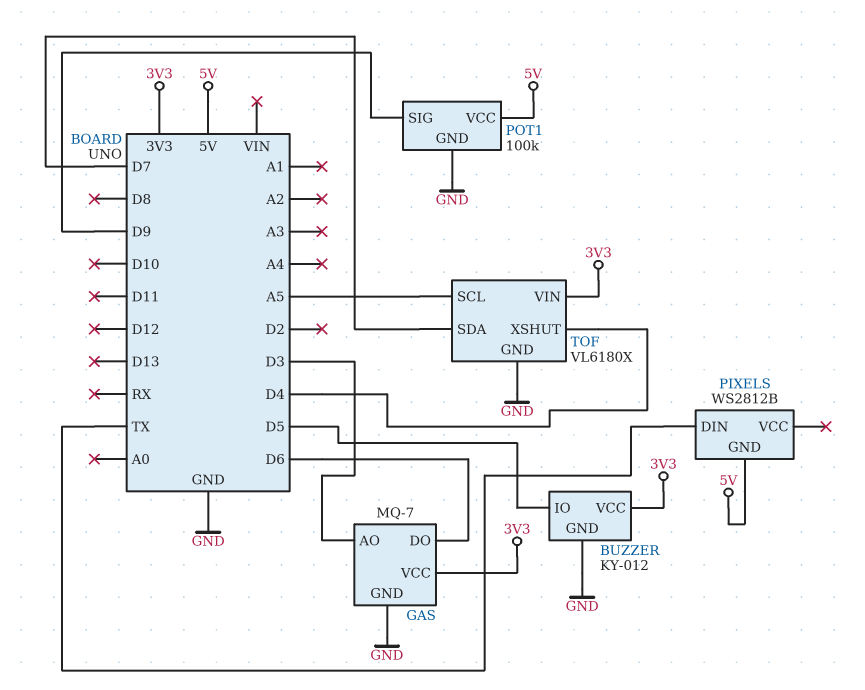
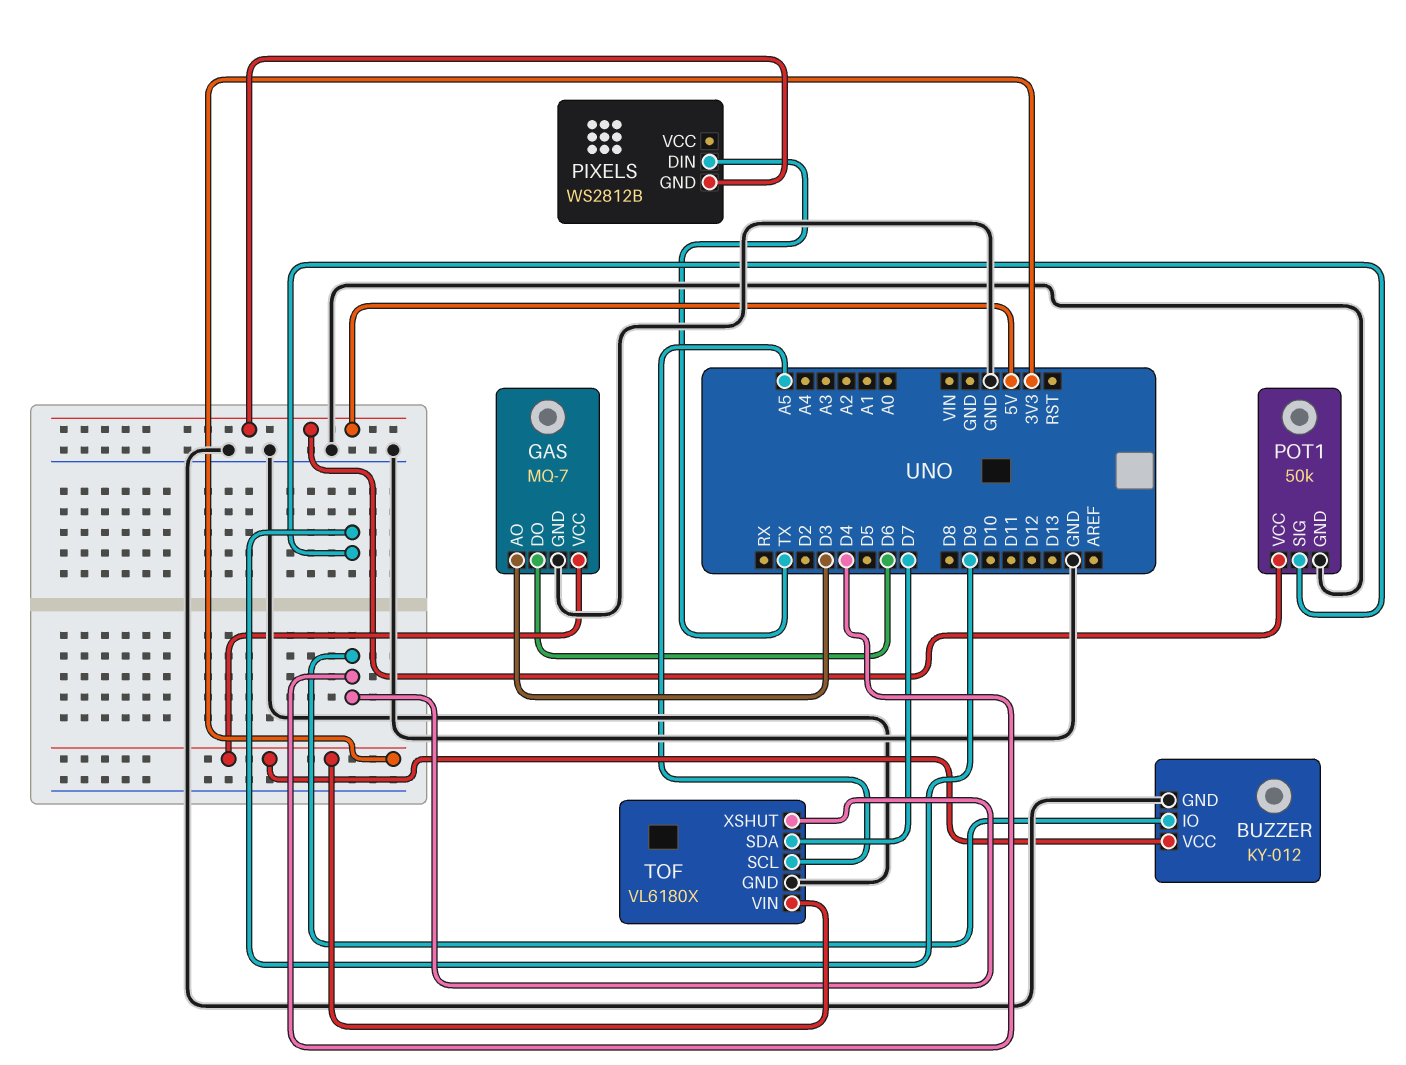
BUZZER pin IO: D5 -> D4
POT1: 100k -> 50k

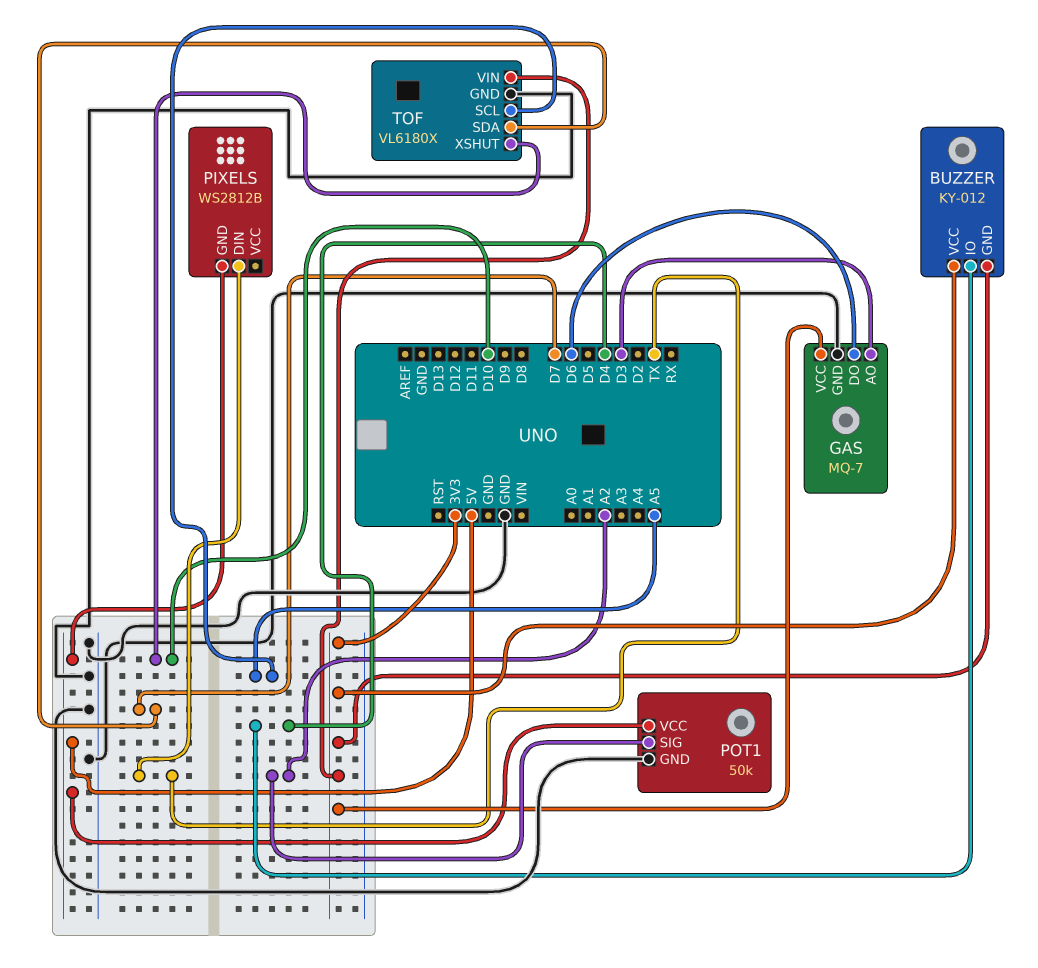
BUZZER pin GND: GND -> 3V3
POT1 pin SIG: D9 -> A2
TOF pin XSHUT: D4 -> D10

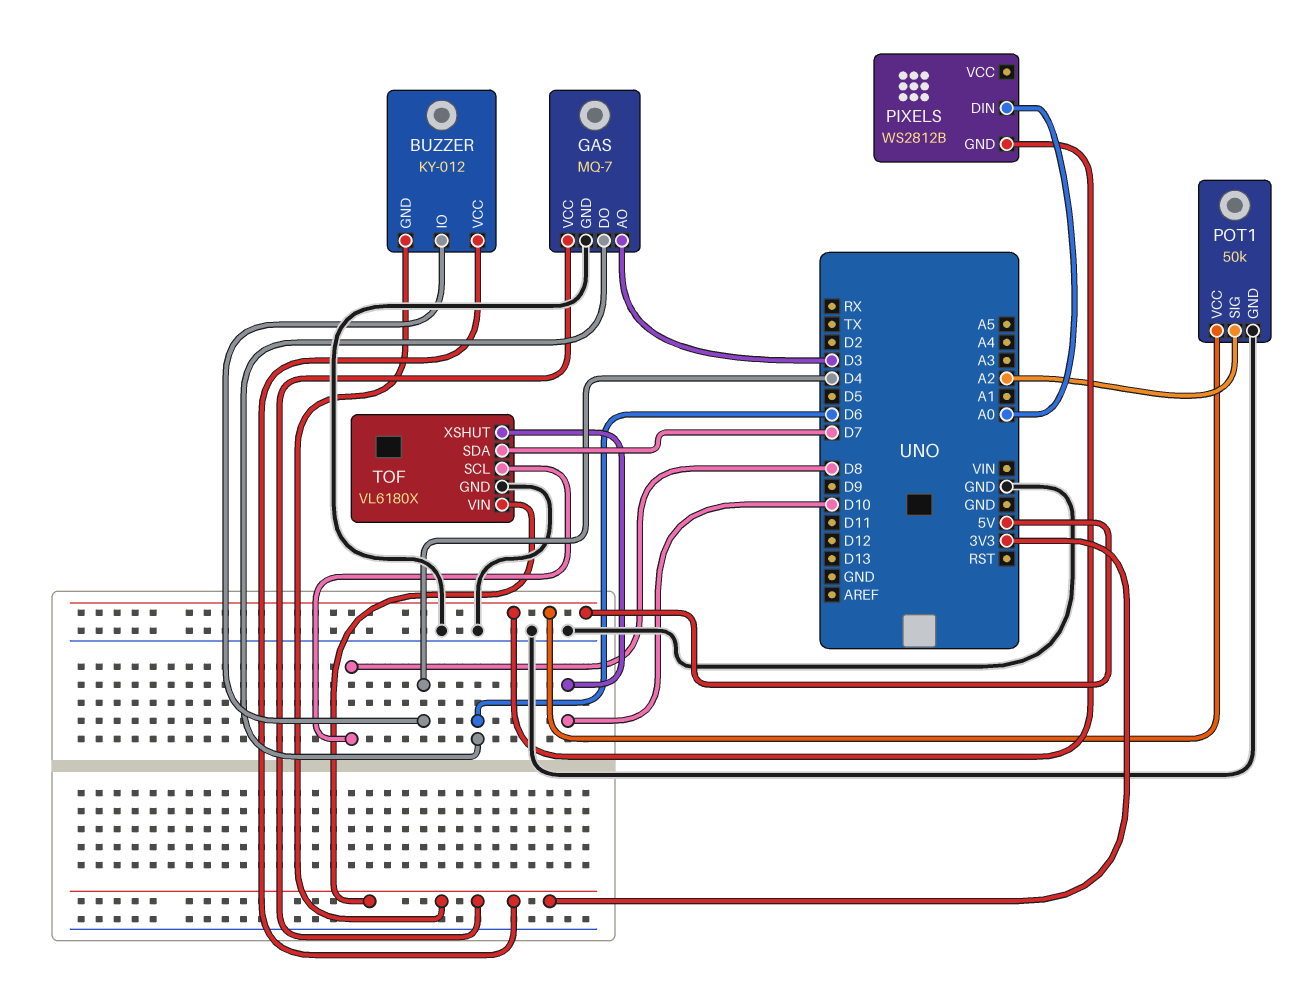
PIXELS pin DIN: TX -> A0
TOF pin SCL: A5 -> D8

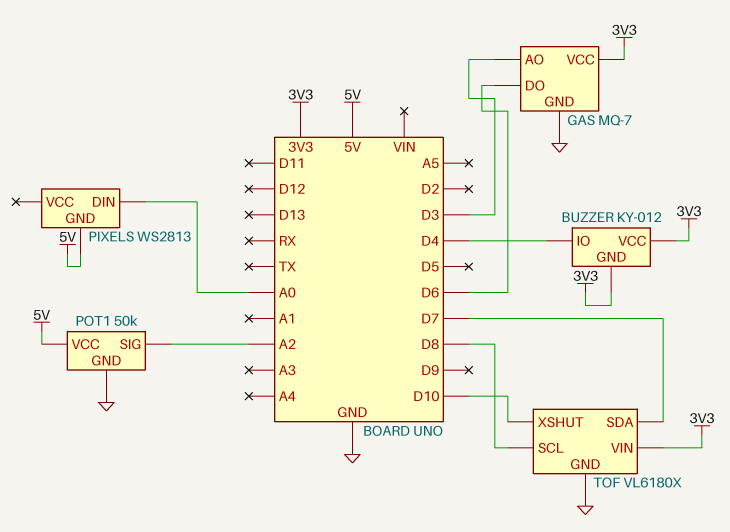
PIXELS: WS2812B -> WS2813

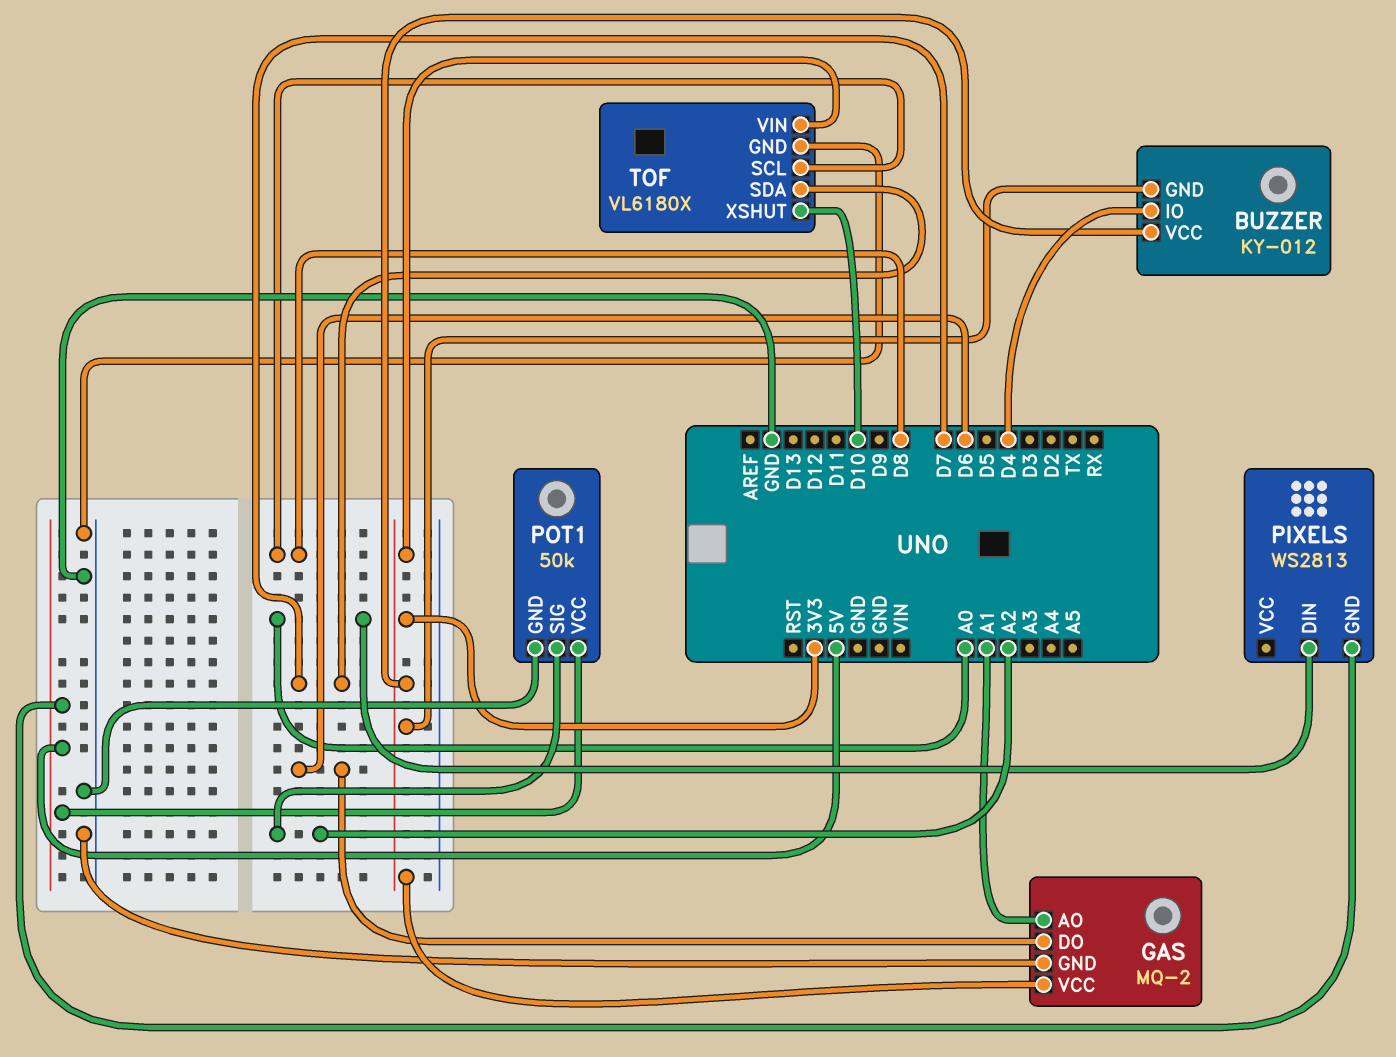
GAS: MQ-7 -> MQ-2
GAS pin AO: D3 -> A1

